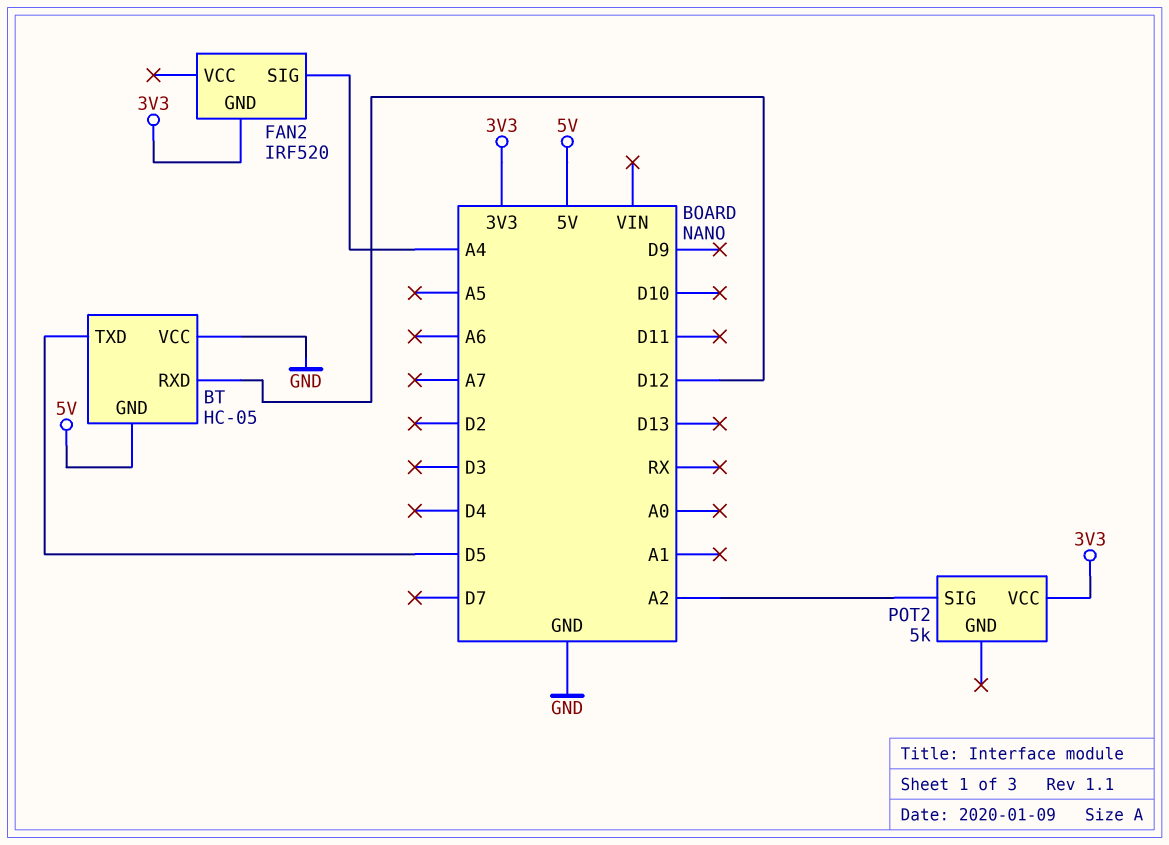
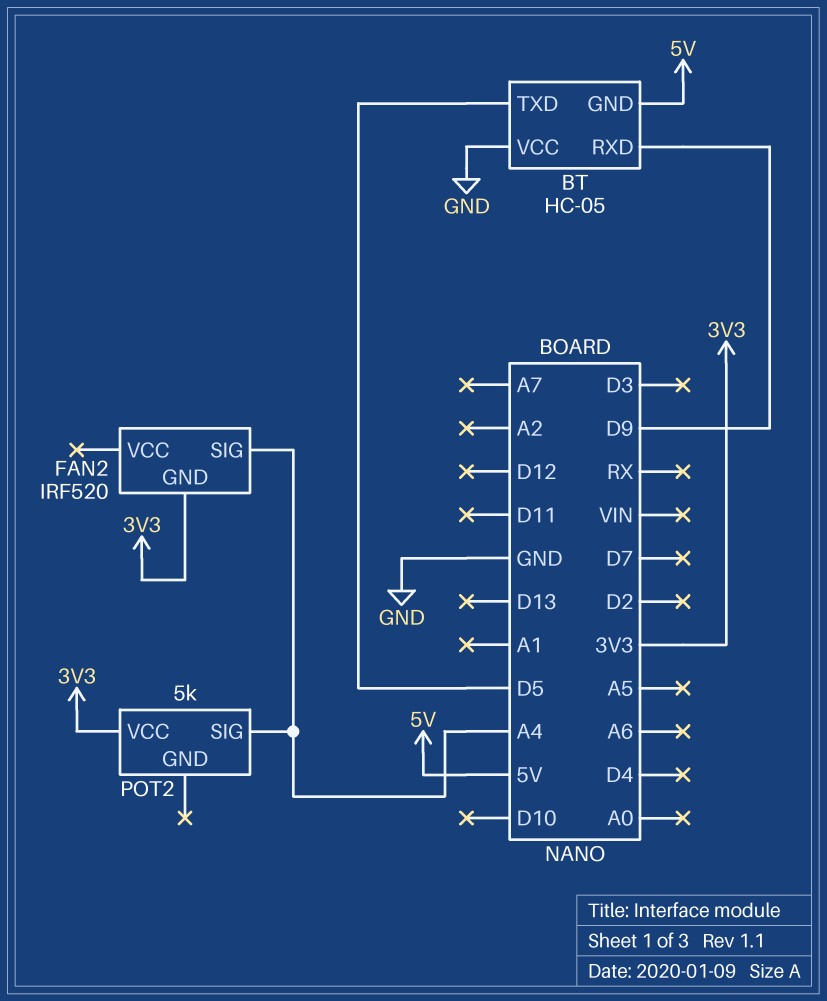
BT pin RXD: D12 -> D9
POT2 pin SIG: A2 -> A4

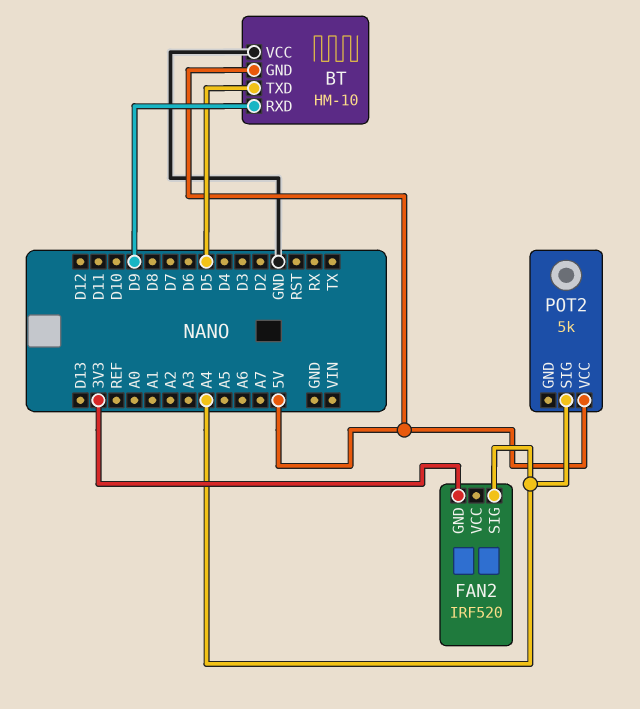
BT: HC-05 -> HM-10
POT2 pin VCC: 3V3 -> 5V

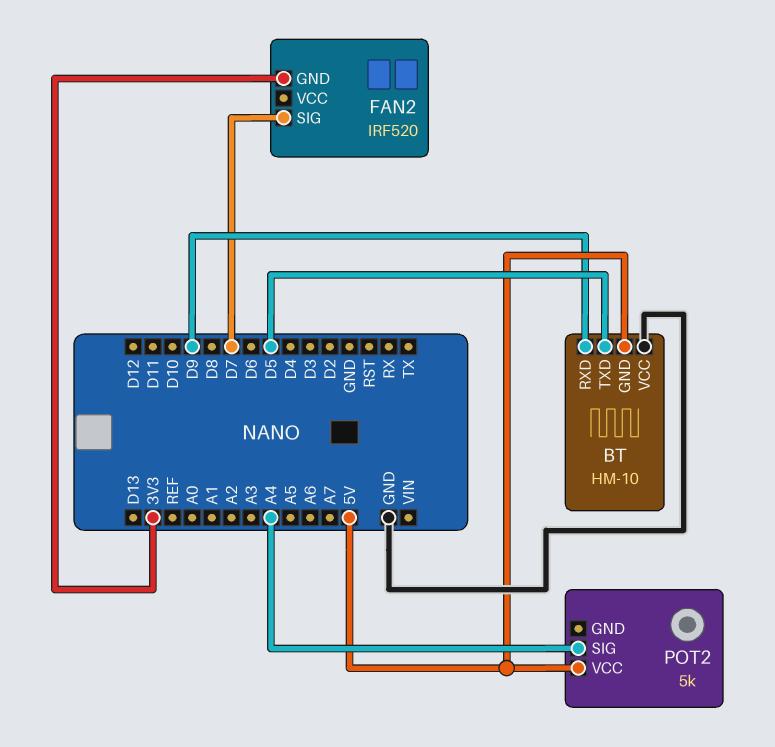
FAN2 pin SIG: A4 -> D7

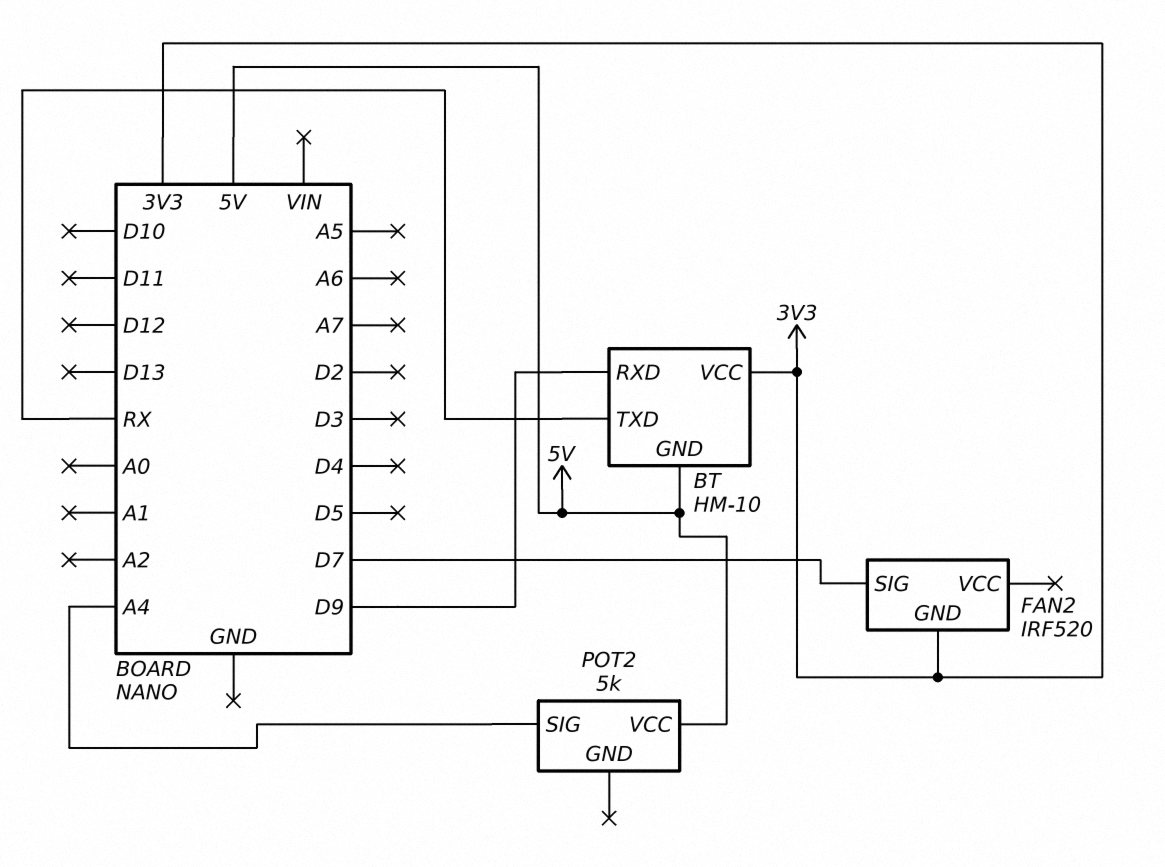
BT pin TXD: D5 -> RX
BT pin VCC: GND -> 3V3

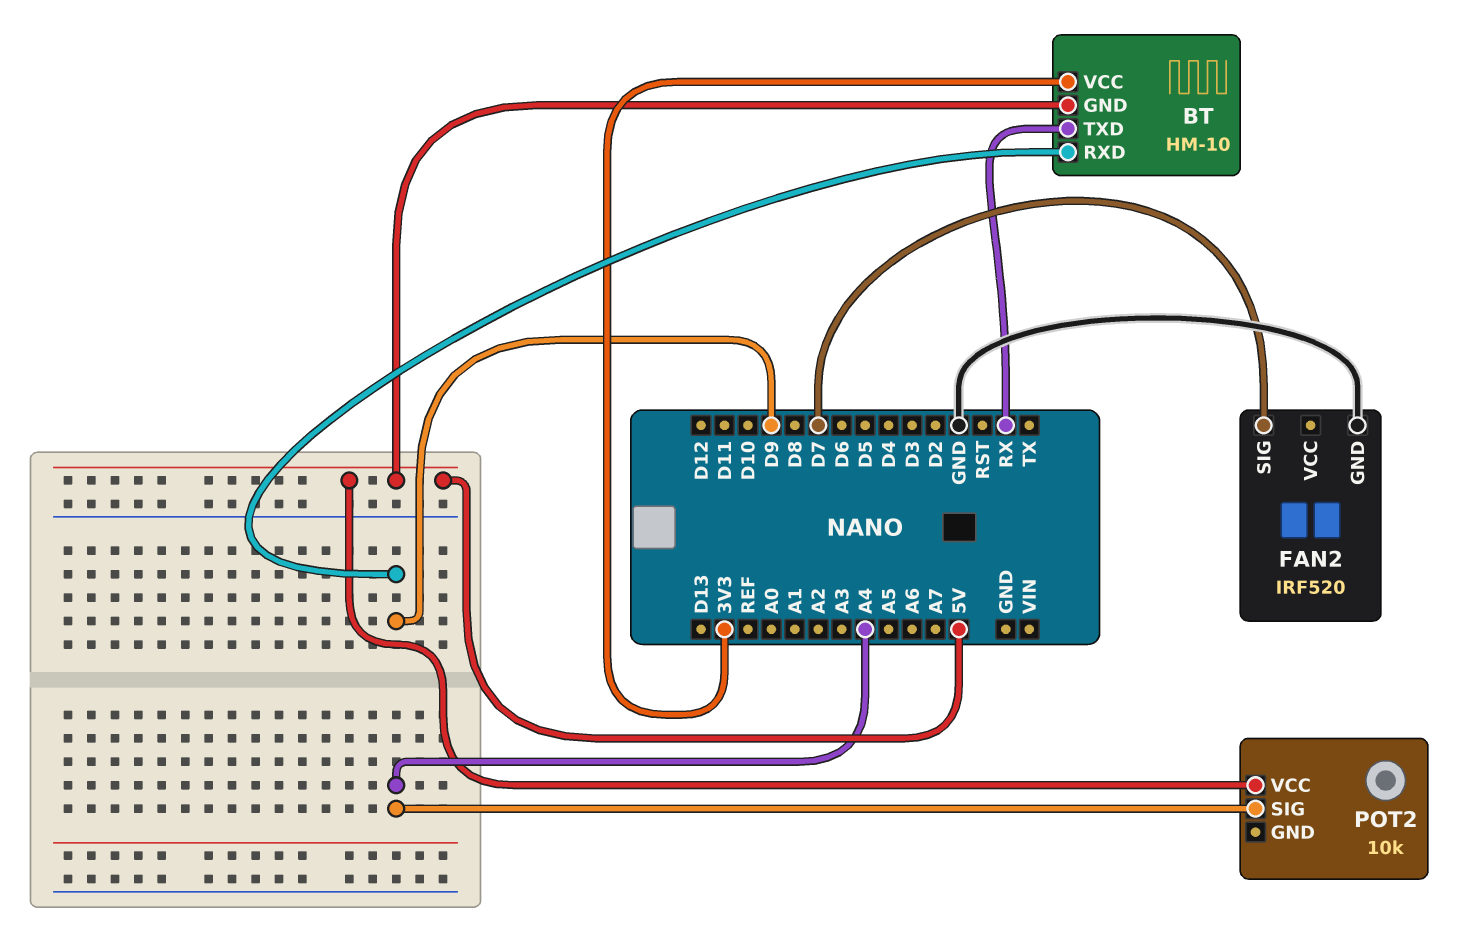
FAN2 pin GND: 3V3 -> GND
POT2: 5k -> 10k

